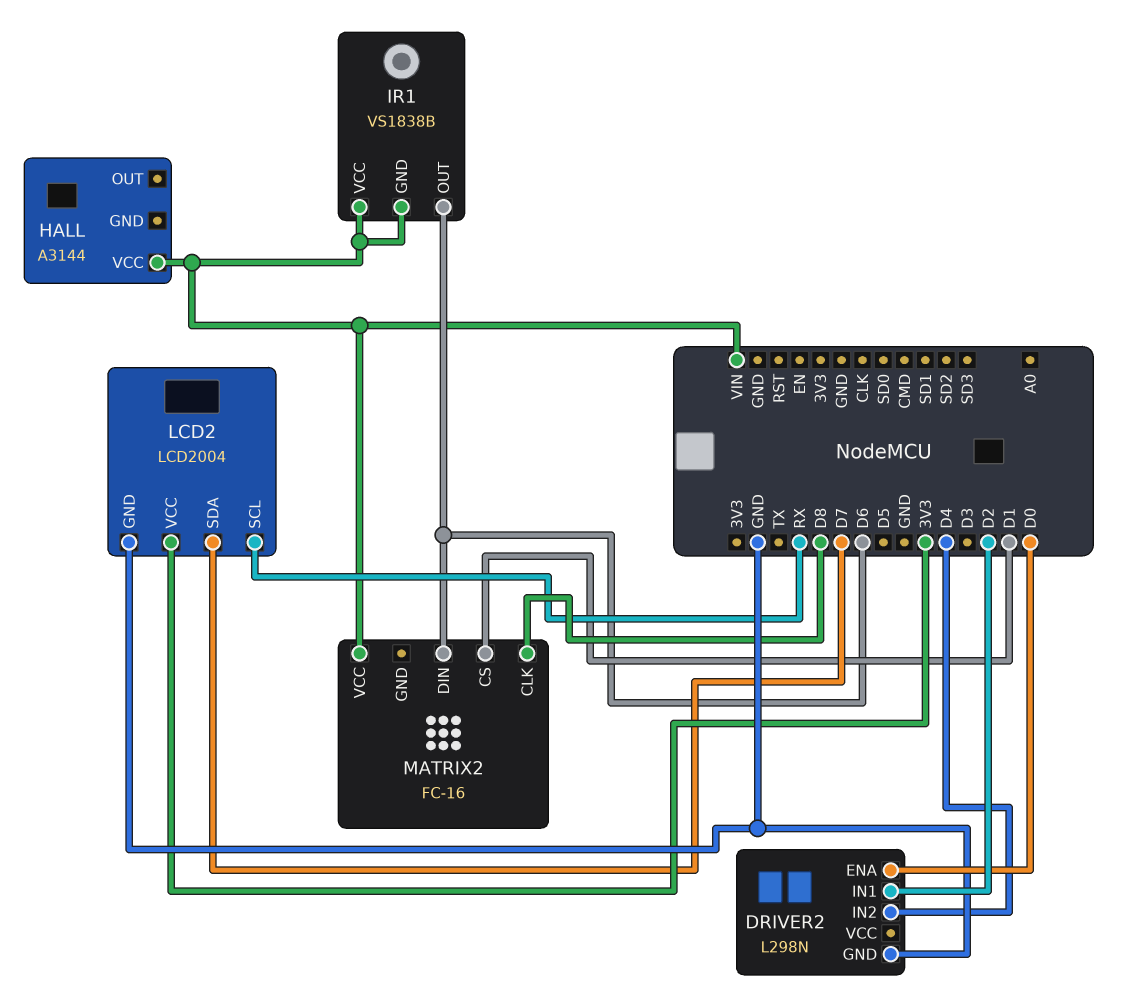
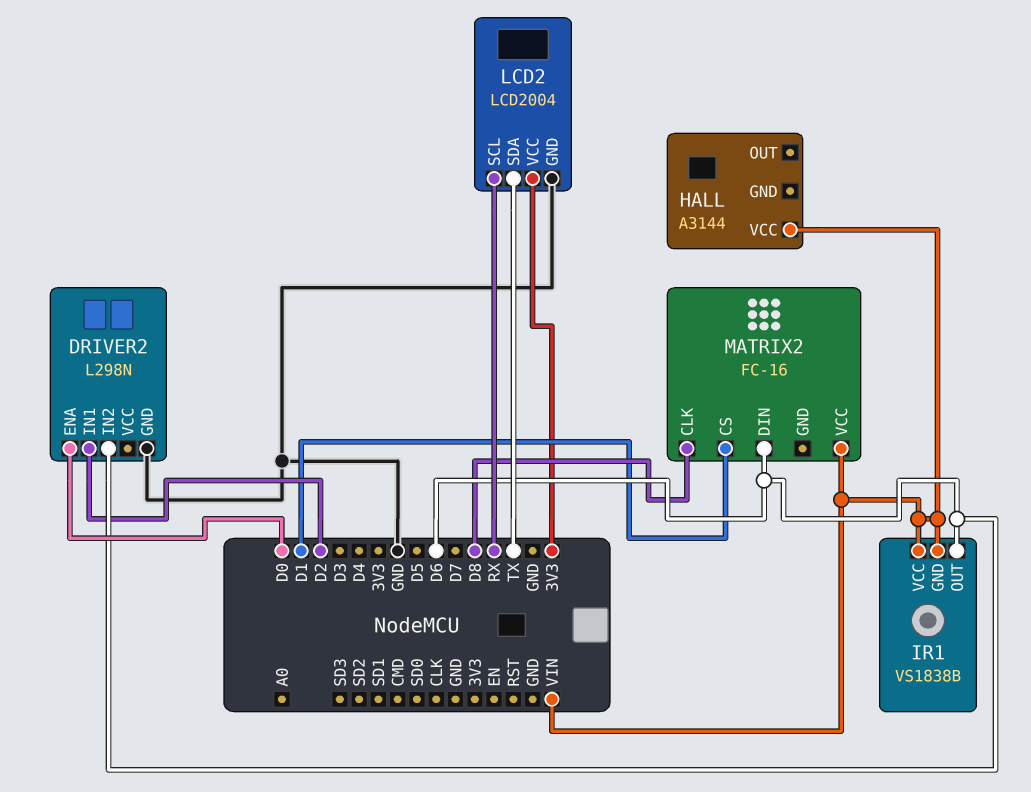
DRIVER2 pin IN2: D4 -> D6
LCD2 pin SDA: D7 -> TX

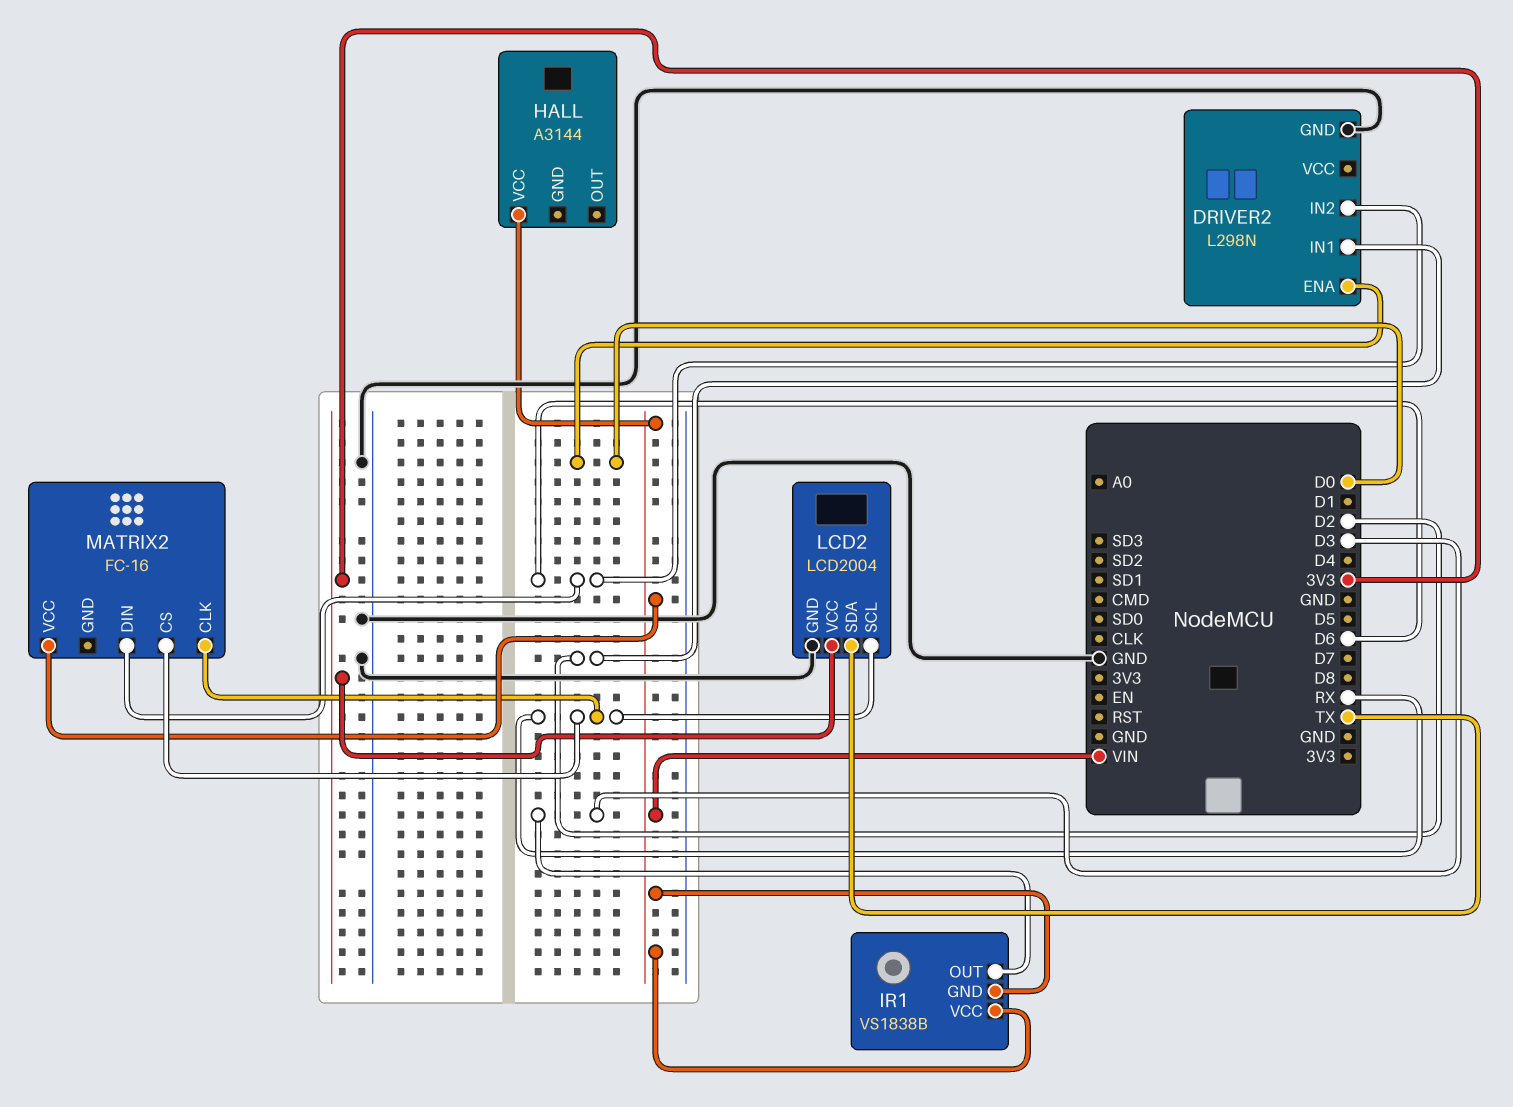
IR1 pin OUT: D6 -> D3
MATRIX2 pin CLK: D8 -> RX
MATRIX2 pin CS: D1 -> RX

